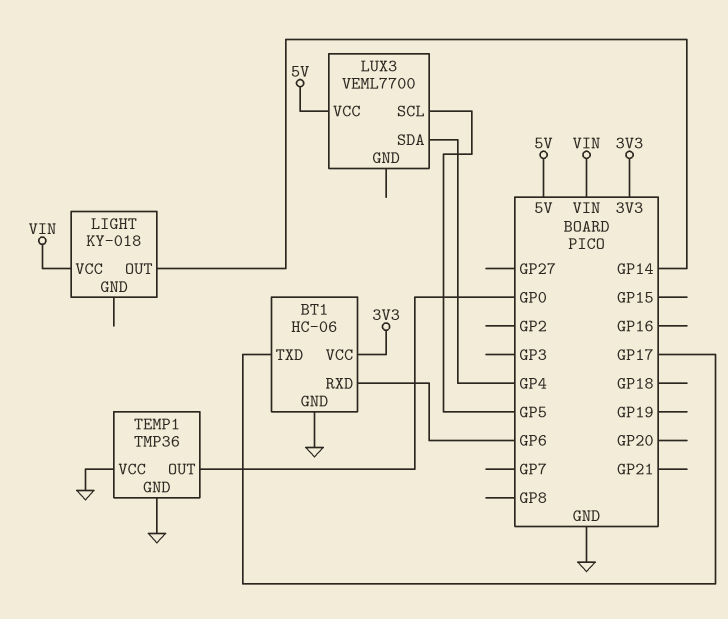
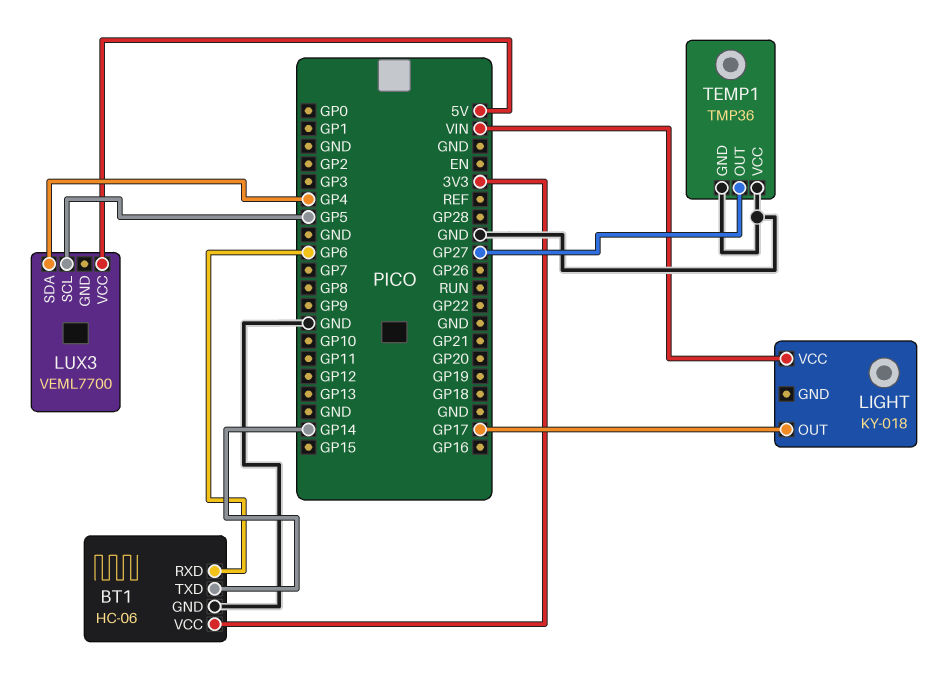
BT1 pin TXD: GP17 -> GP14
LIGHT pin OUT: GP14 -> GP17
TEMP1 pin OUT: GP0 -> GP27

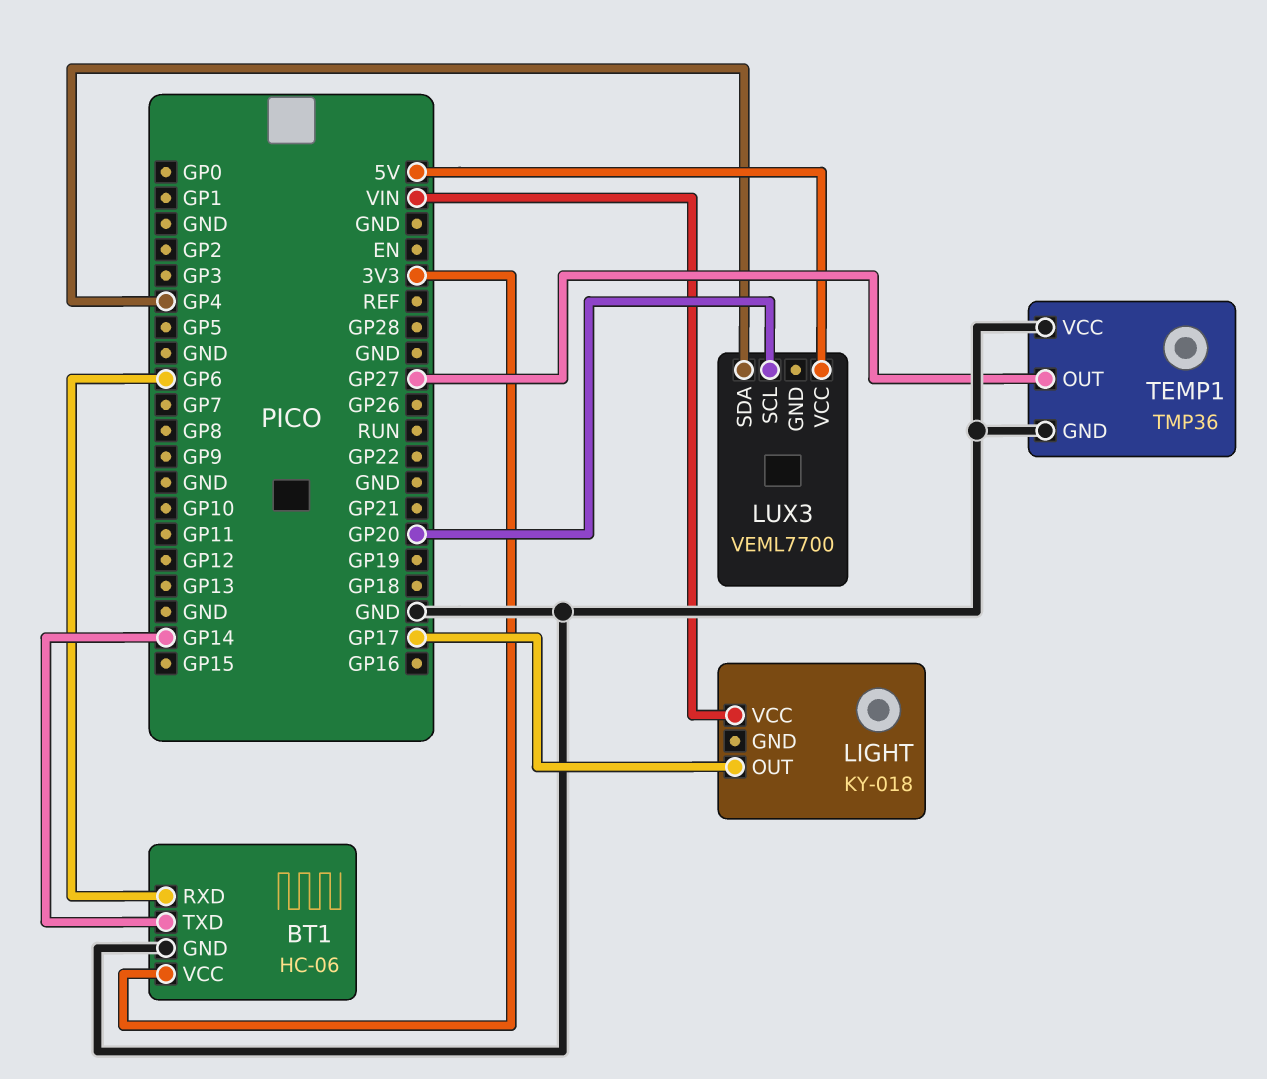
LUX3 pin SCL: GP5 -> GP20

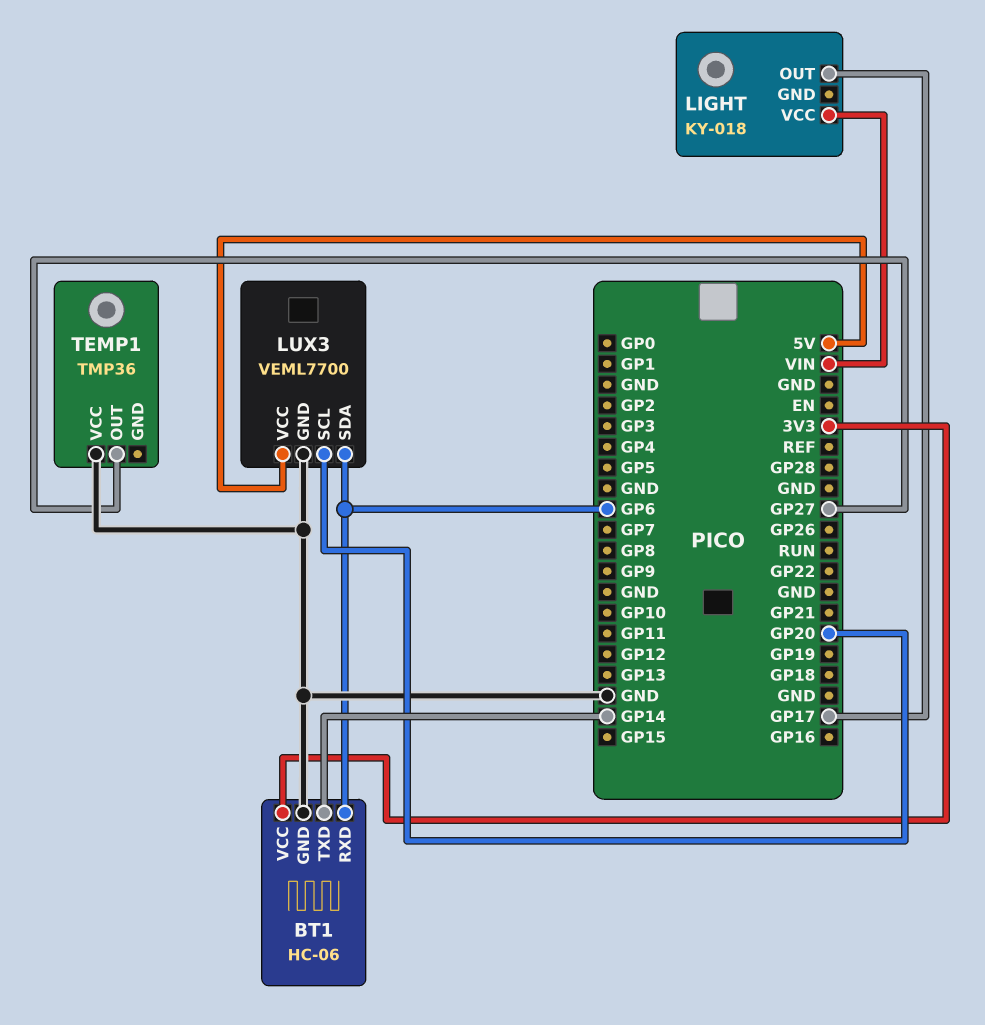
LUX3 pin GND: none -> GND
LUX3 pin SDA: GP4 -> GP6
TEMP1 pin GND: GND -> none

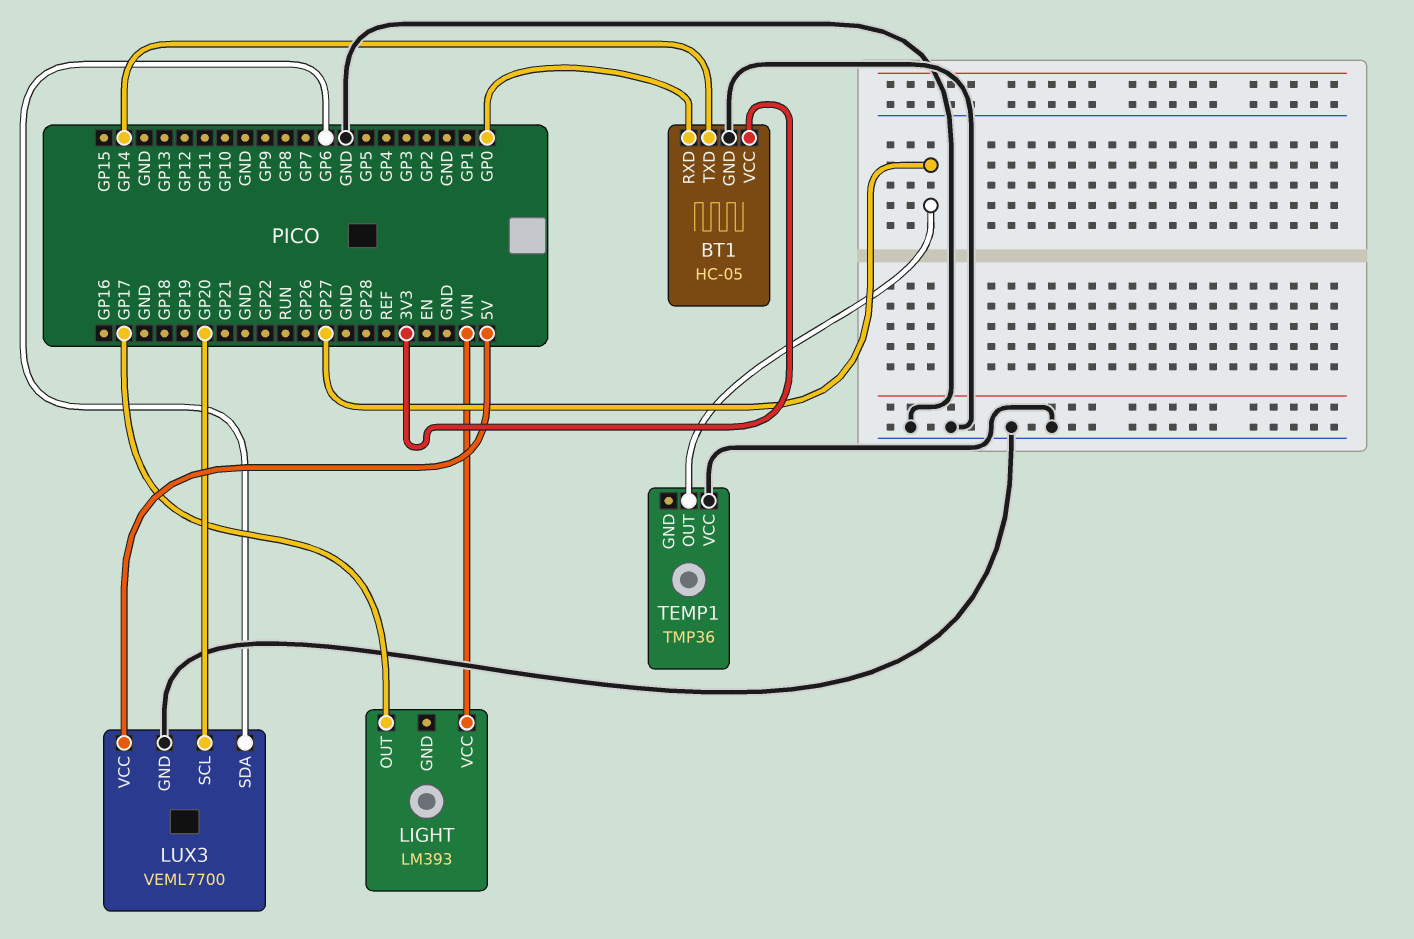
BT1: HC-06 -> HC-05
BT1 pin RXD: GP6 -> GP0
LIGHT: KY-018 -> LM393

